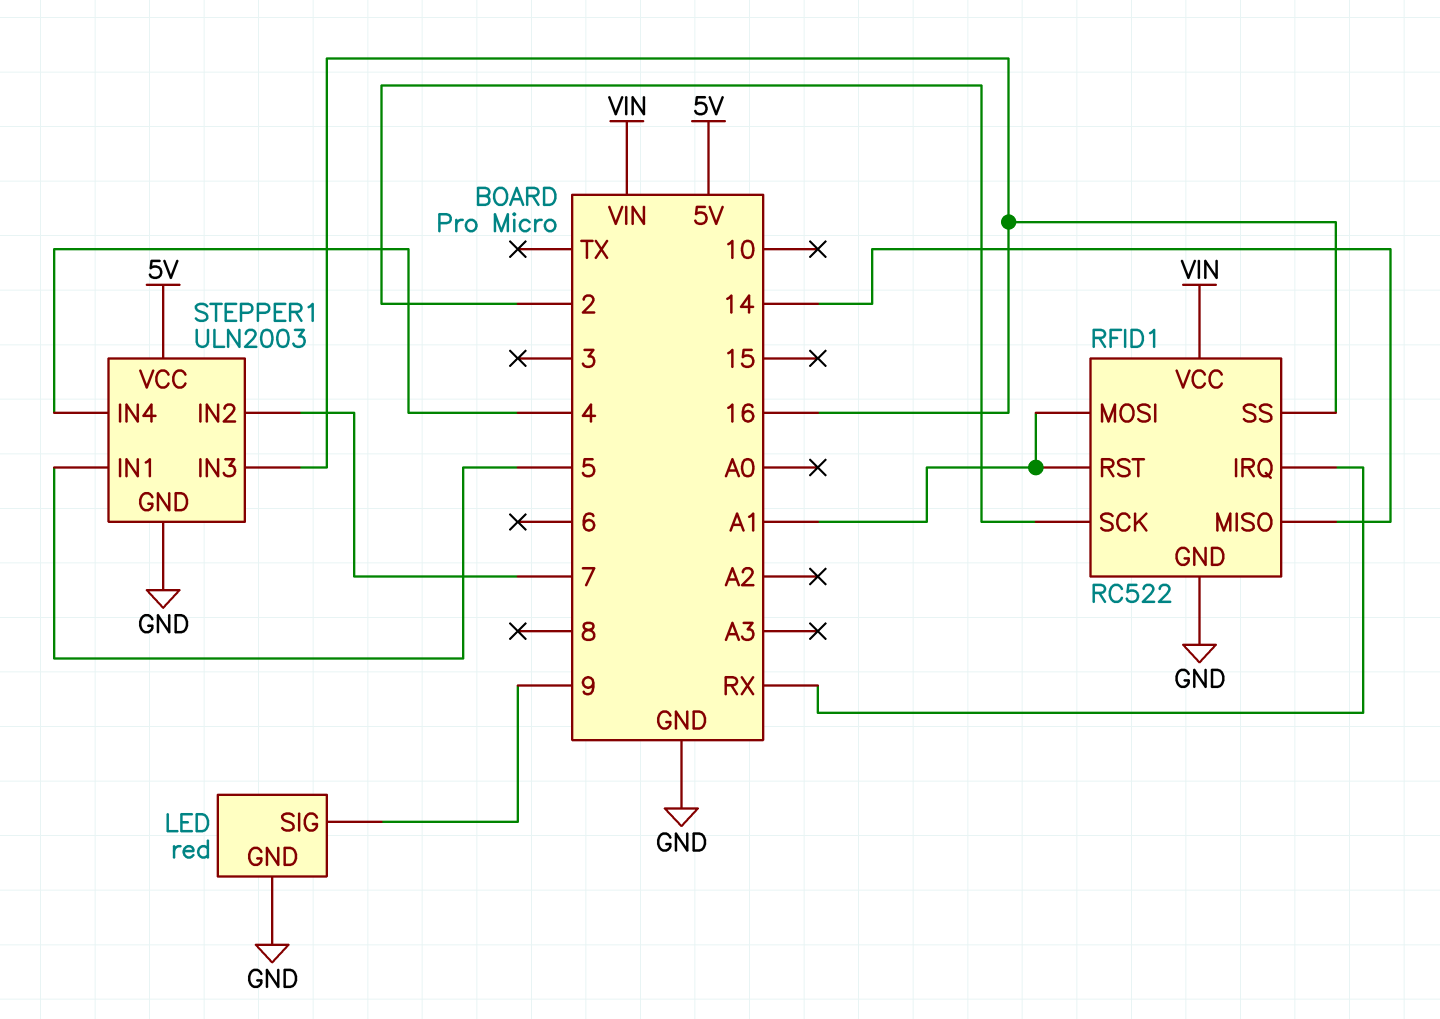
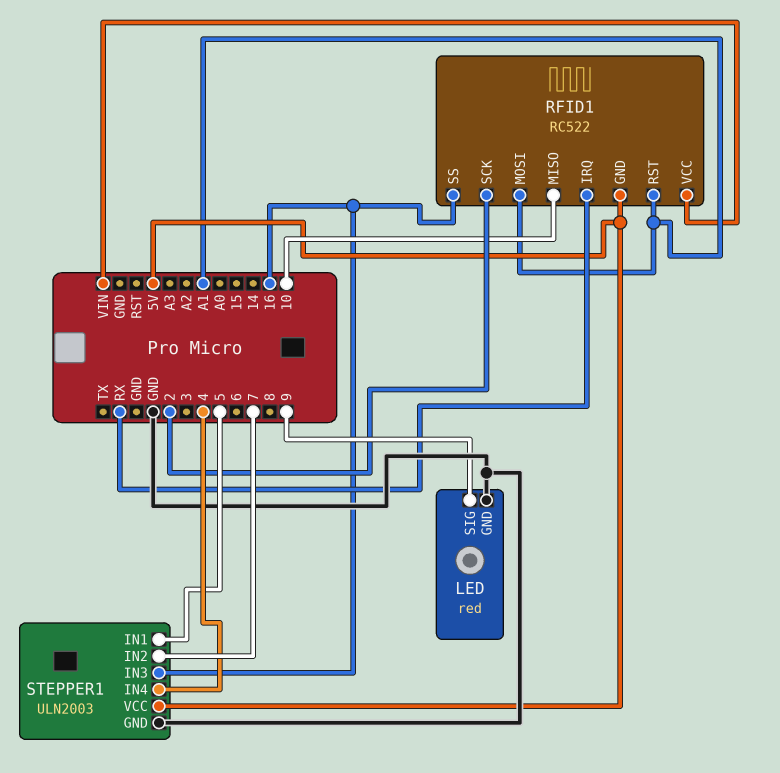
RFID1 pin GND: GND -> 5V
RFID1 pin MISO: 14 -> 10

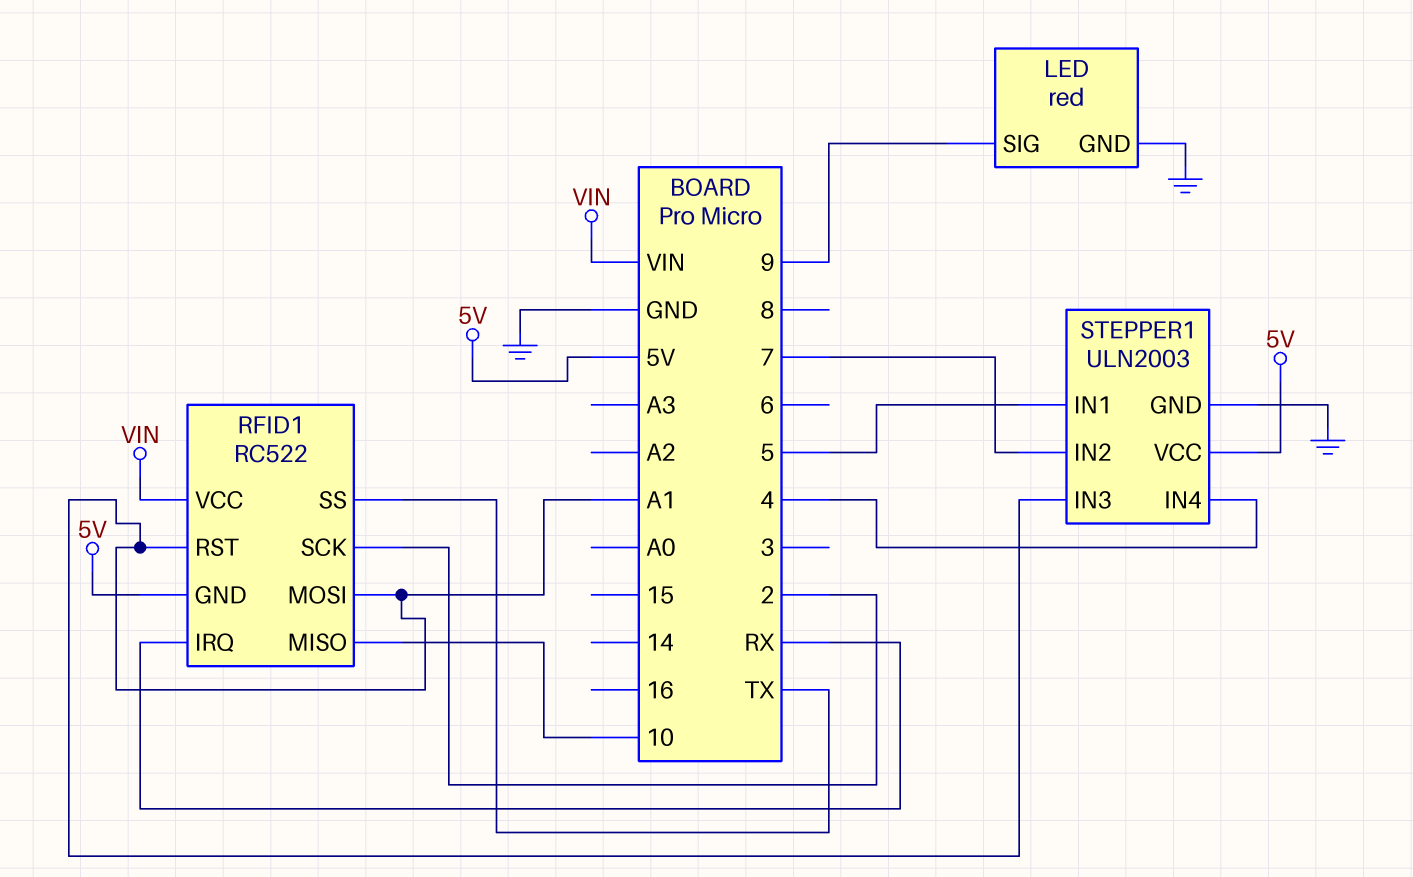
RFID1 pin SS: 16 -> TX
STEPPER1 pin IN3: 16 -> A1

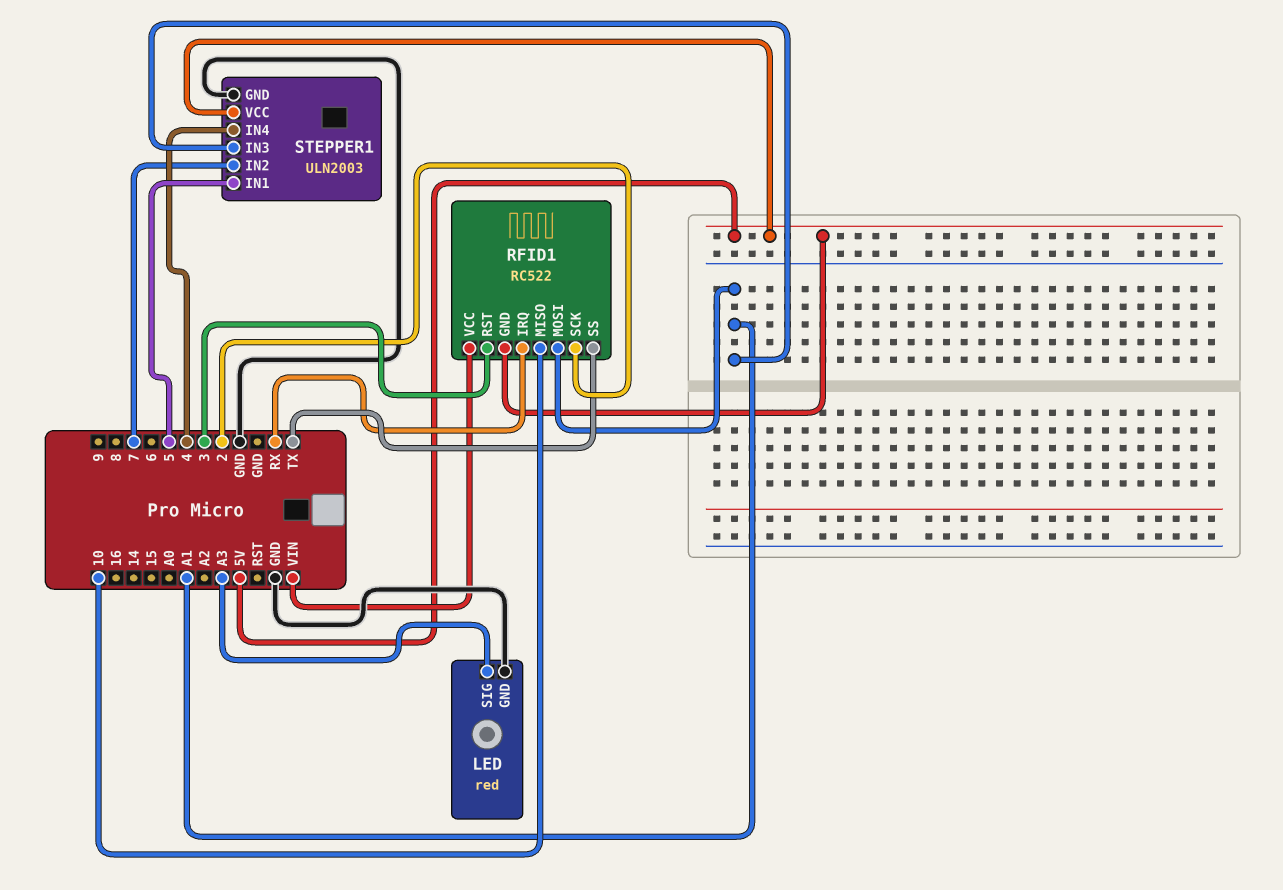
LED pin SIG: 9 -> A3
RFID1 pin RST: A1 -> 3

